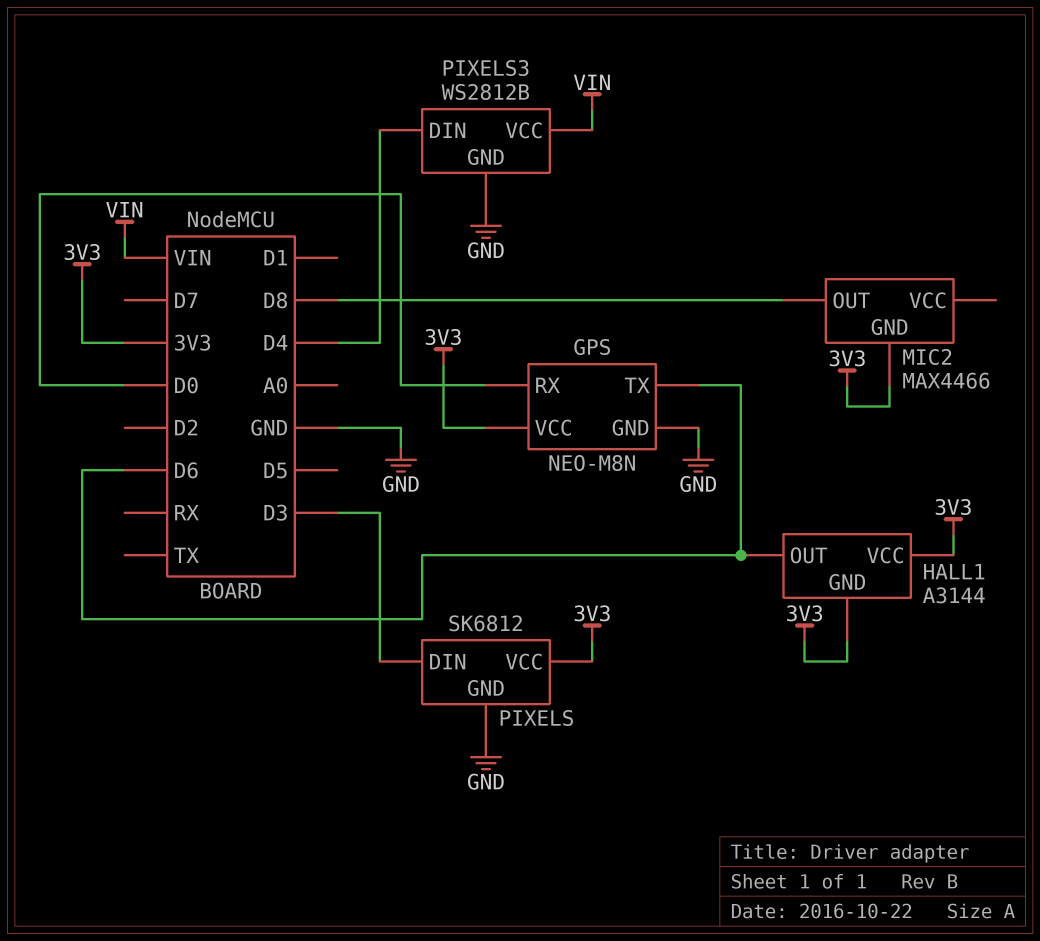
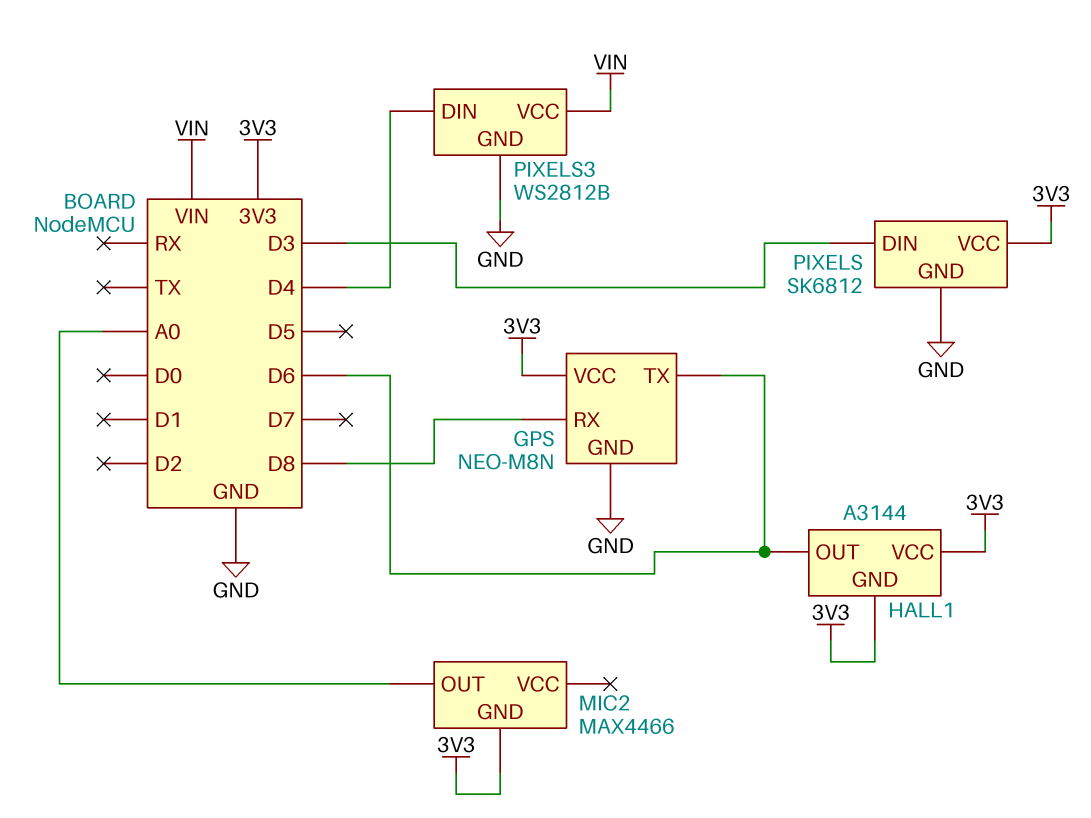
GPS pin RX: D0 -> D8
MIC2 pin OUT: D8 -> A0

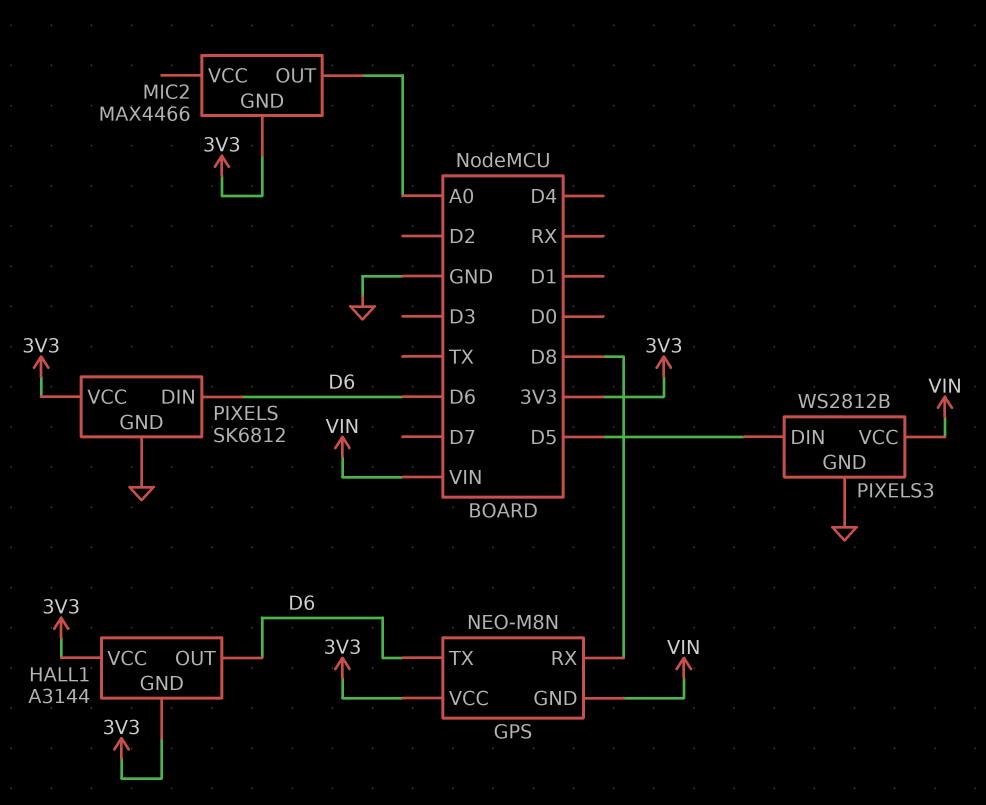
GPS pin GND: GND -> VIN
PIXELS pin DIN: D3 -> D6
PIXELS3 pin DIN: D4 -> D5

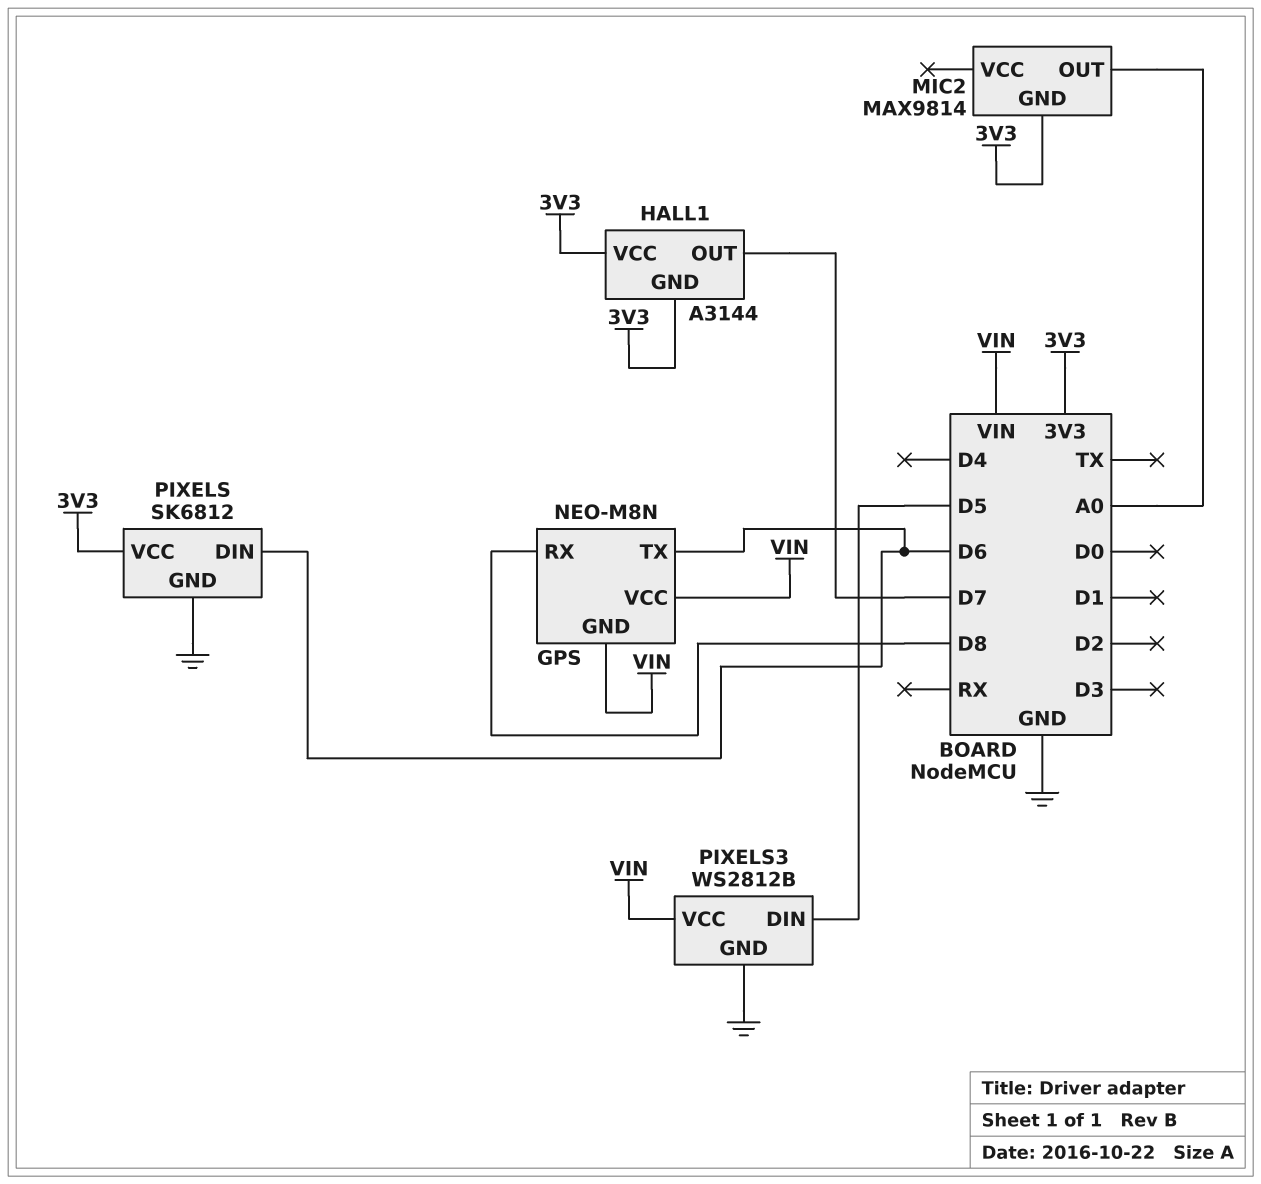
GPS pin VCC: 3V3 -> VIN
HALL1 pin OUT: D6 -> D7
MIC2: MAX4466 -> MAX9814

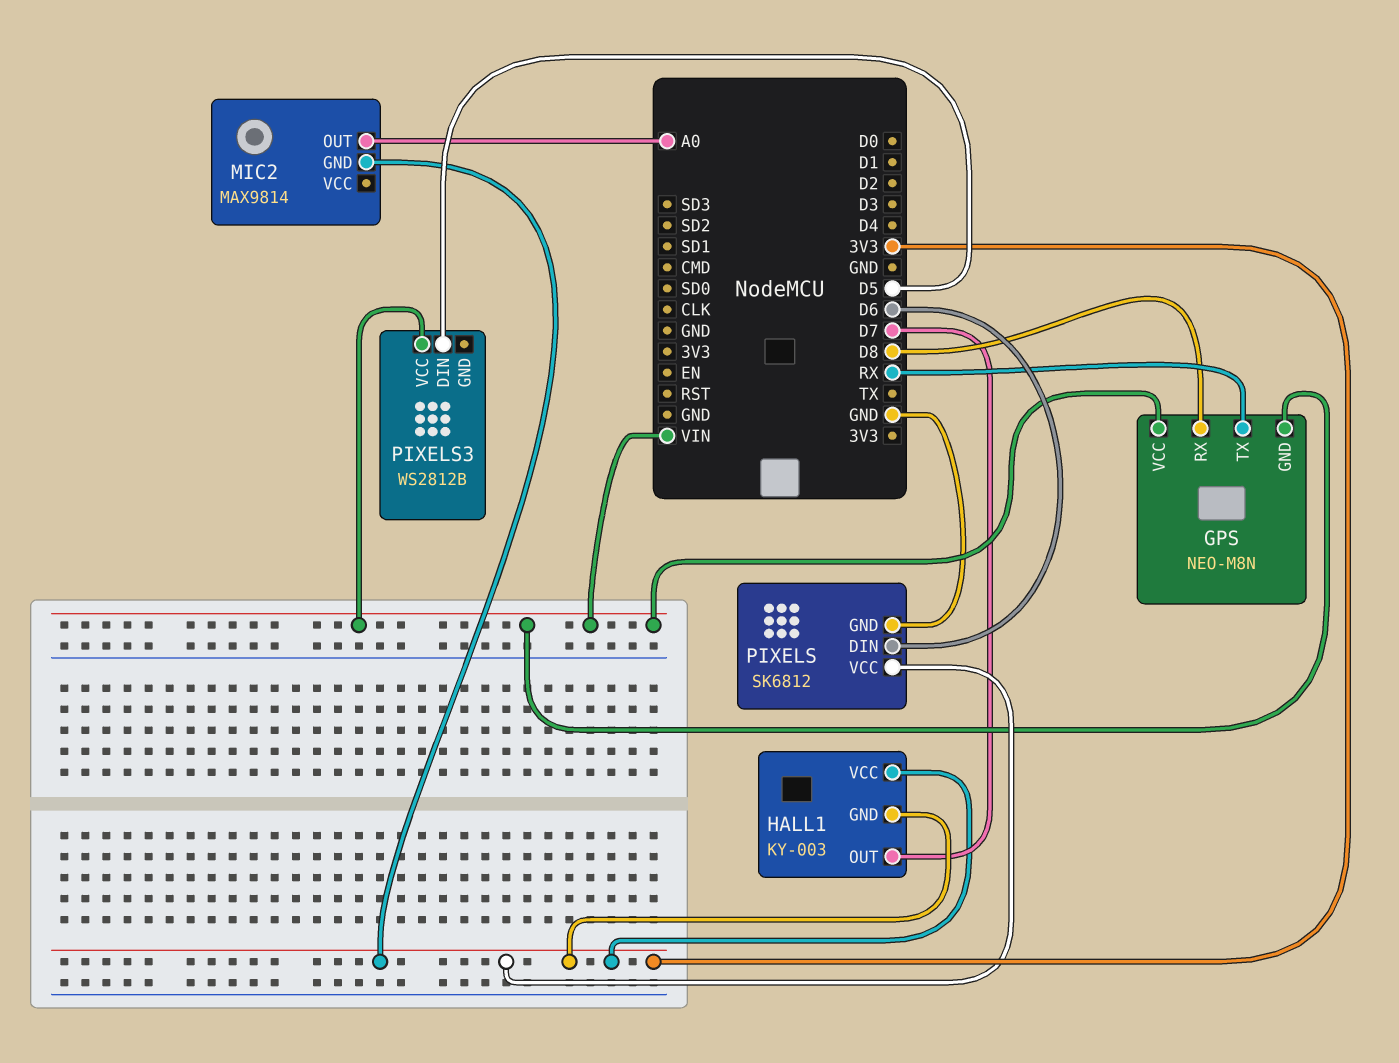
GPS pin TX: D6 -> RX
HALL1: A3144 -> KY-003
PIXELS3 pin GND: GND -> none

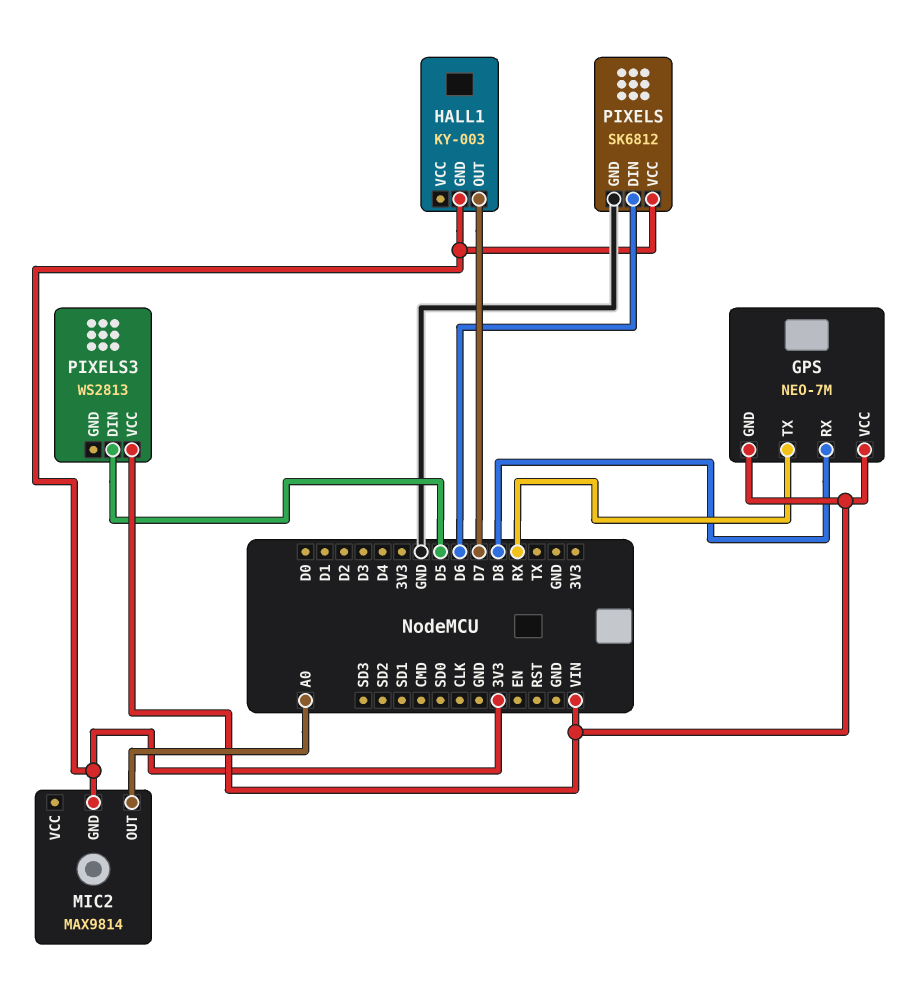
GPS: NEO-M8N -> NEO-7M
HALL1 pin VCC: 3V3 -> none
PIXELS3: WS2812B -> WS2813

